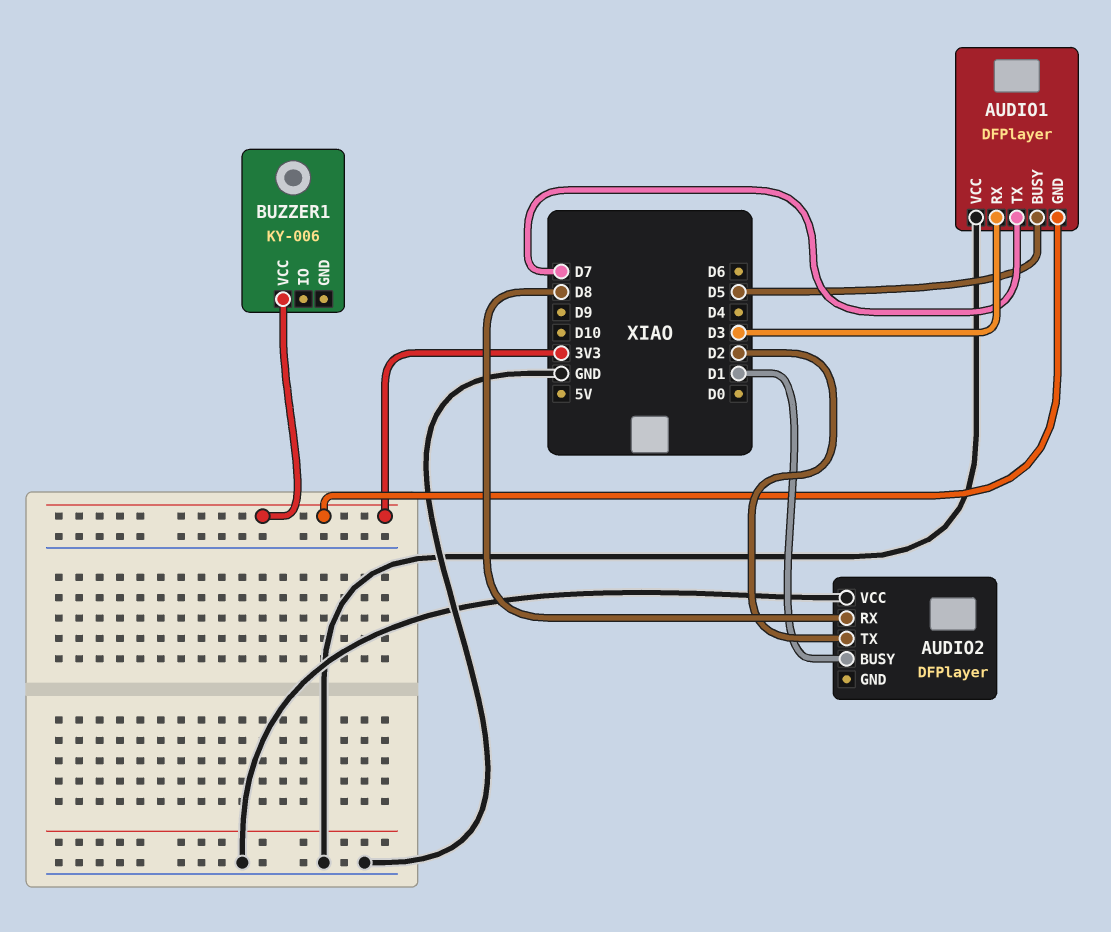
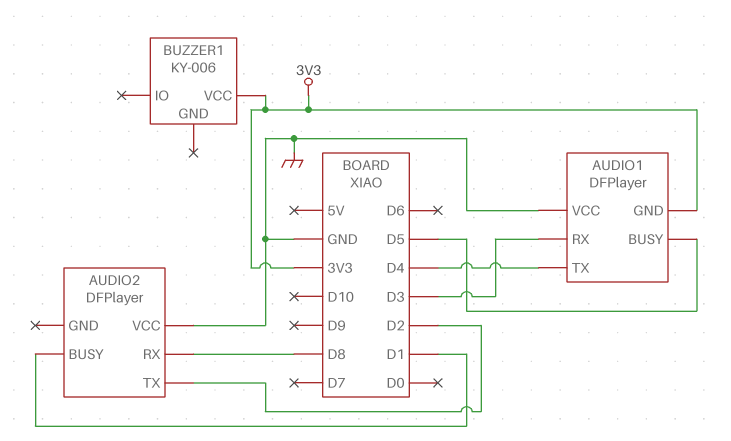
AUDIO1 pin TX: D7 -> D4

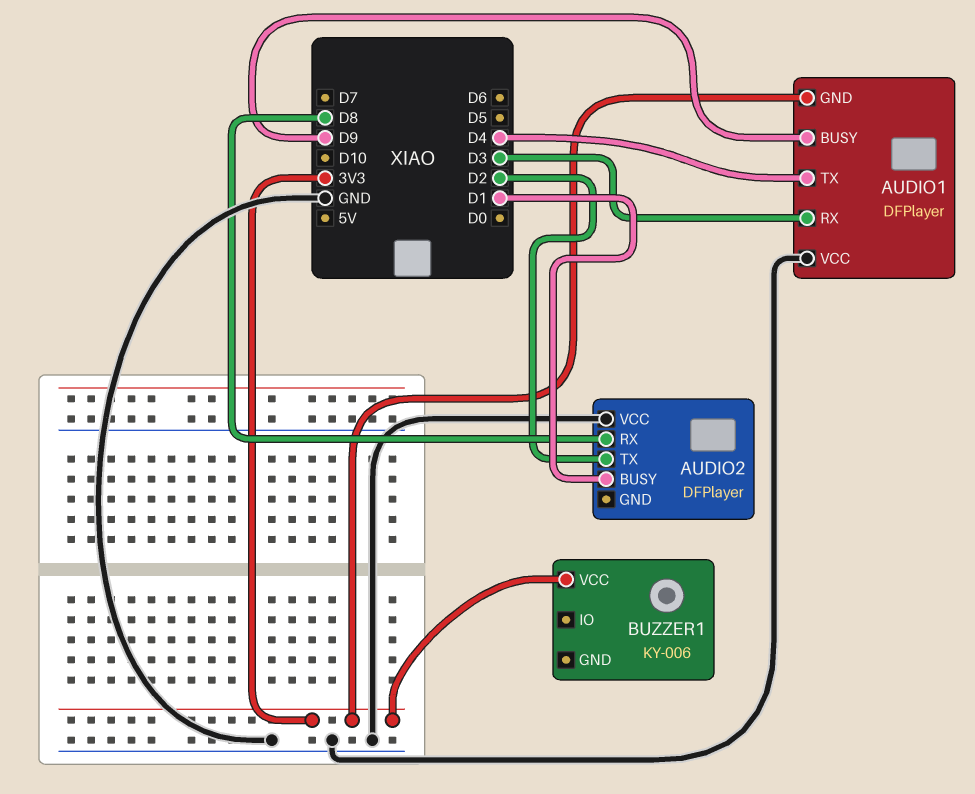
AUDIO1 pin BUSY: D5 -> D9

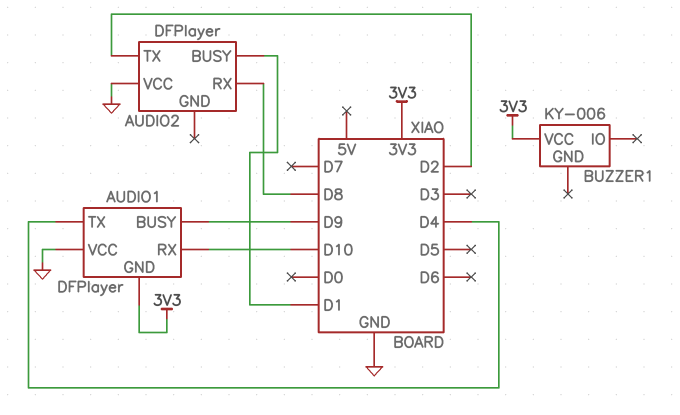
AUDIO1 pin RX: D3 -> D10

